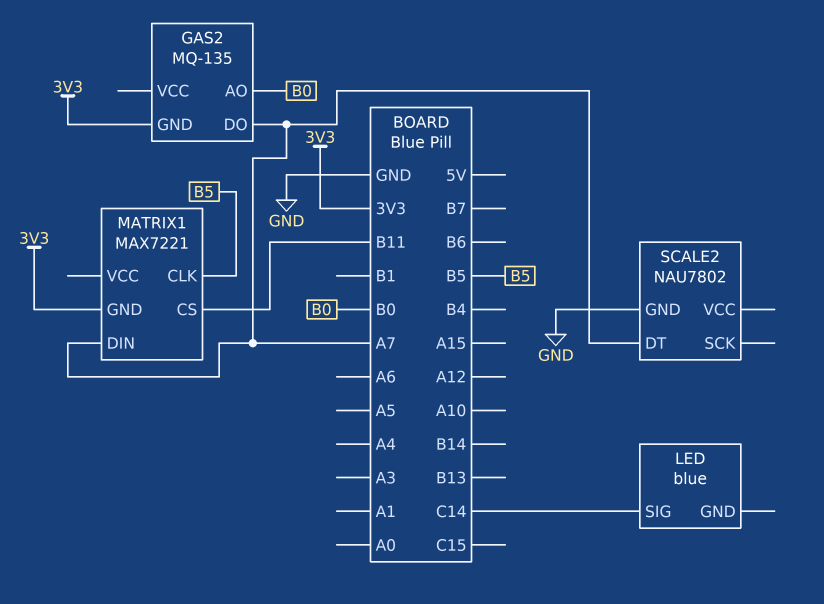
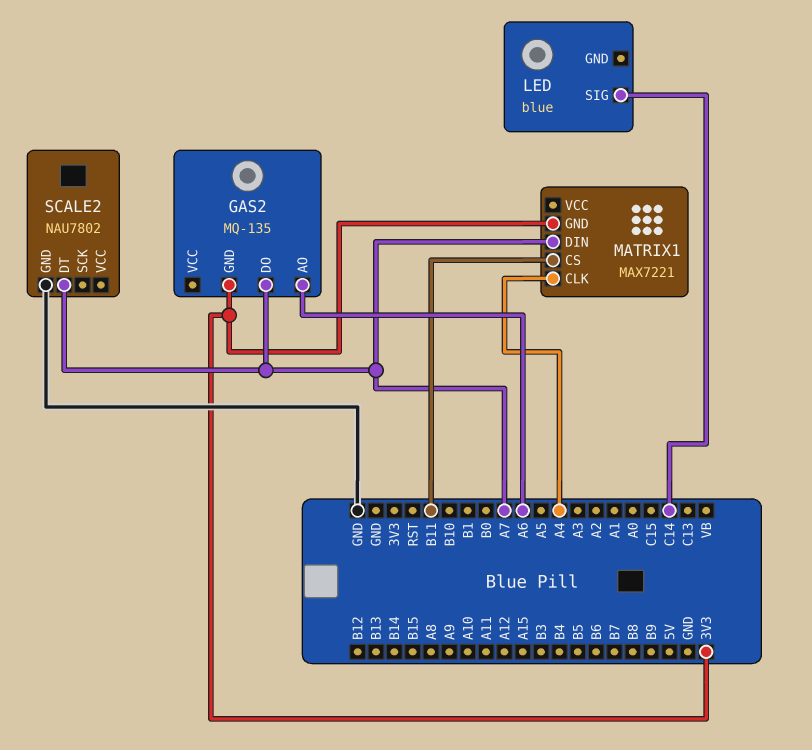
GAS2 pin AO: B0 -> A6
MATRIX1 pin CLK: B5 -> A4

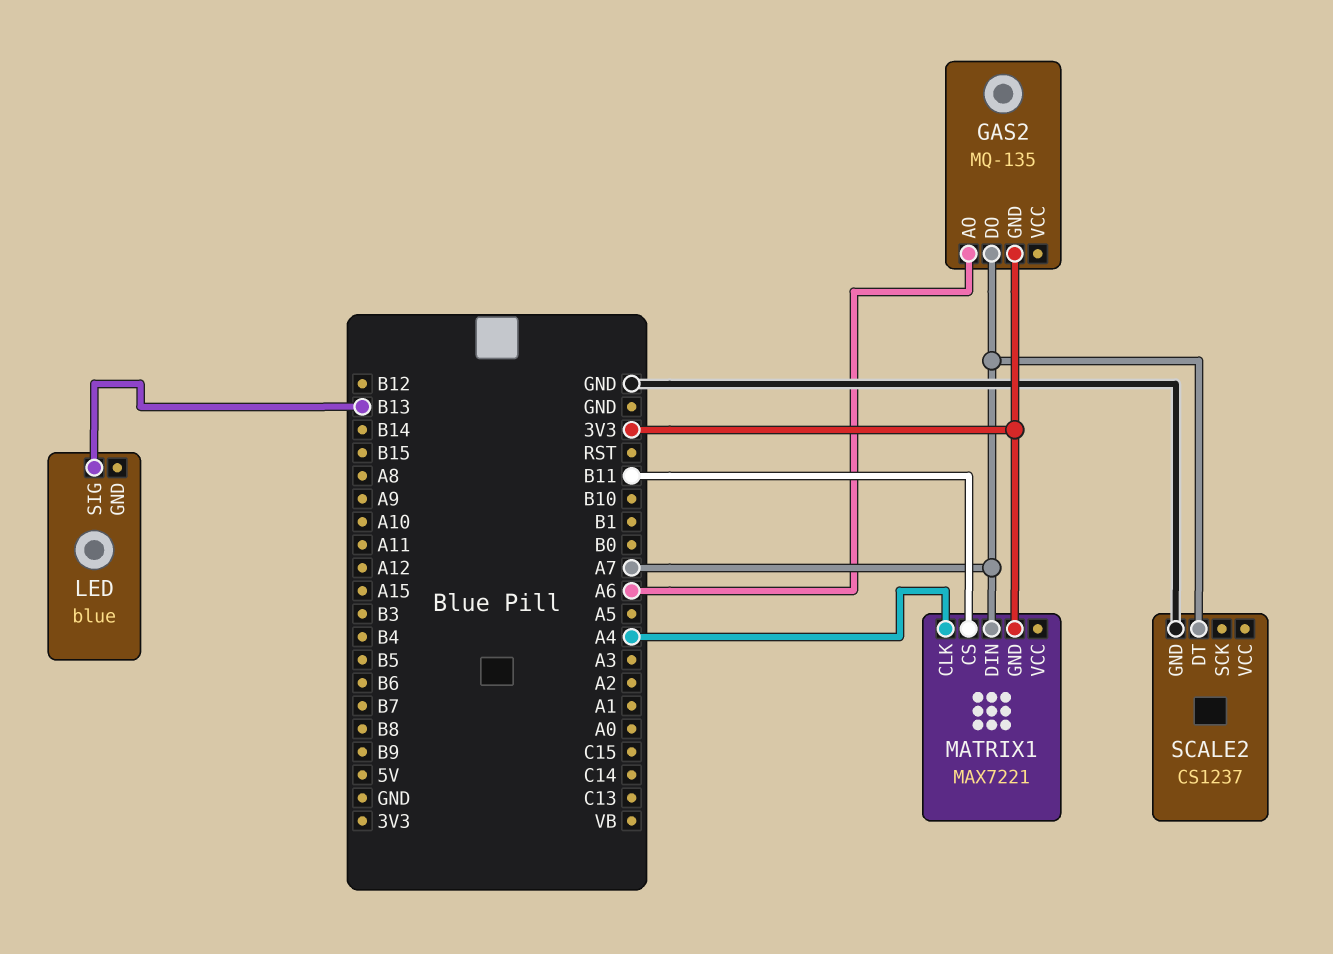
LED pin SIG: C14 -> B13
SCALE2: NAU7802 -> CS1237

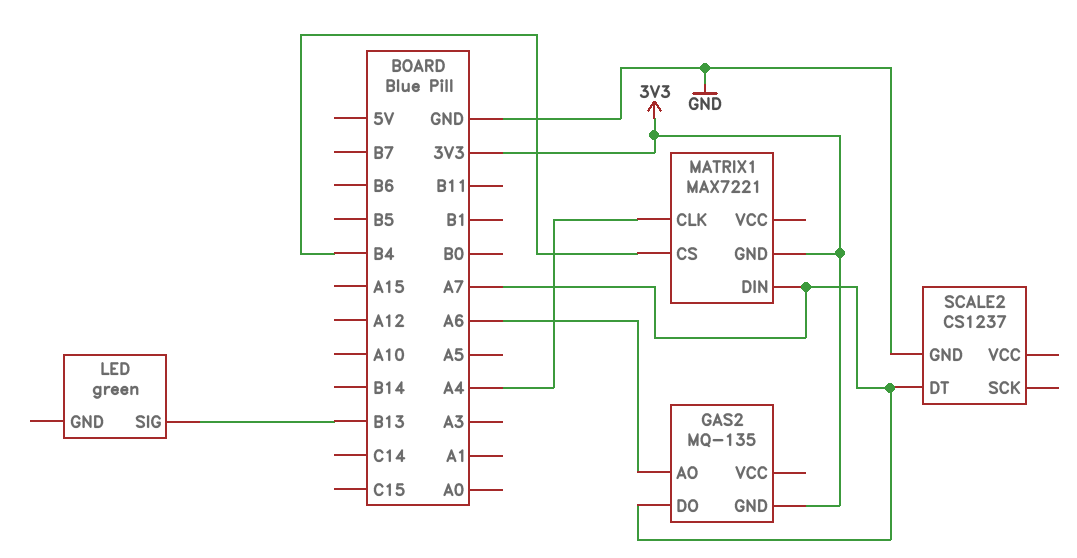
LED: blue -> green
MATRIX1 pin CS: B11 -> B4

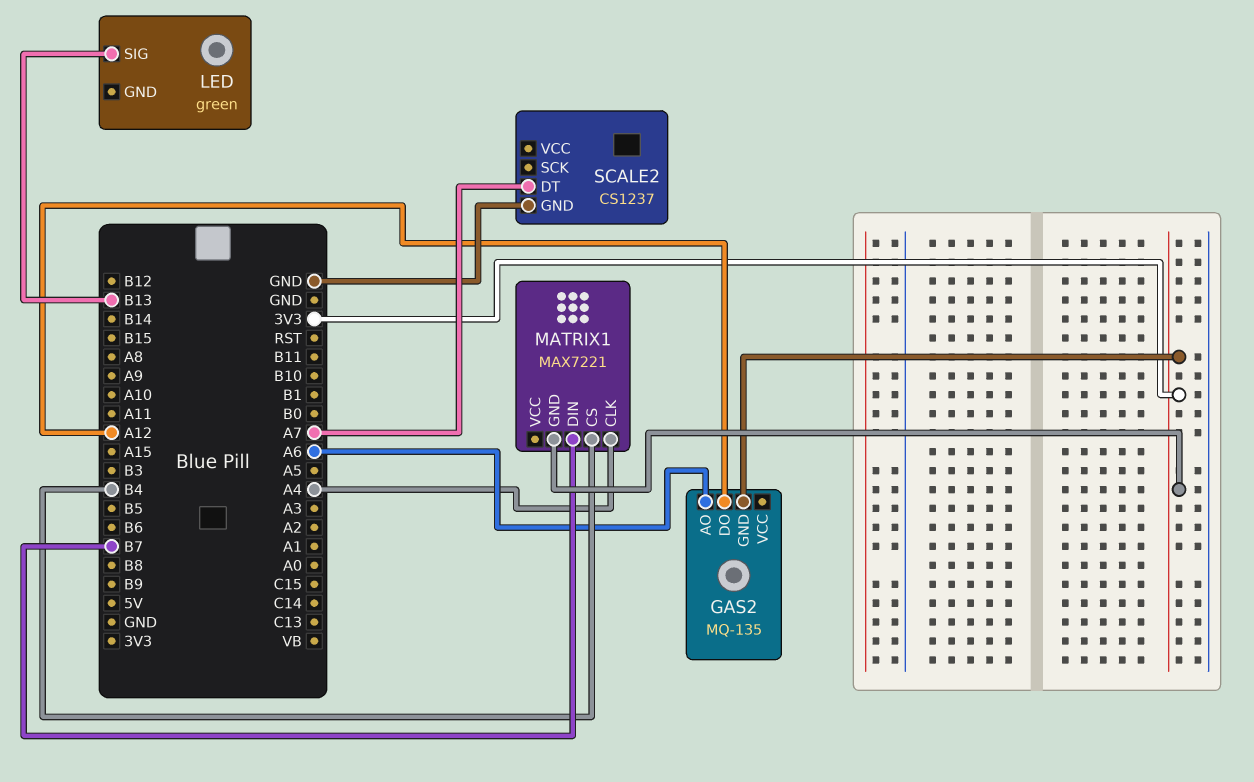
GAS2 pin DO: A7 -> A12
MATRIX1 pin DIN: A7 -> B7

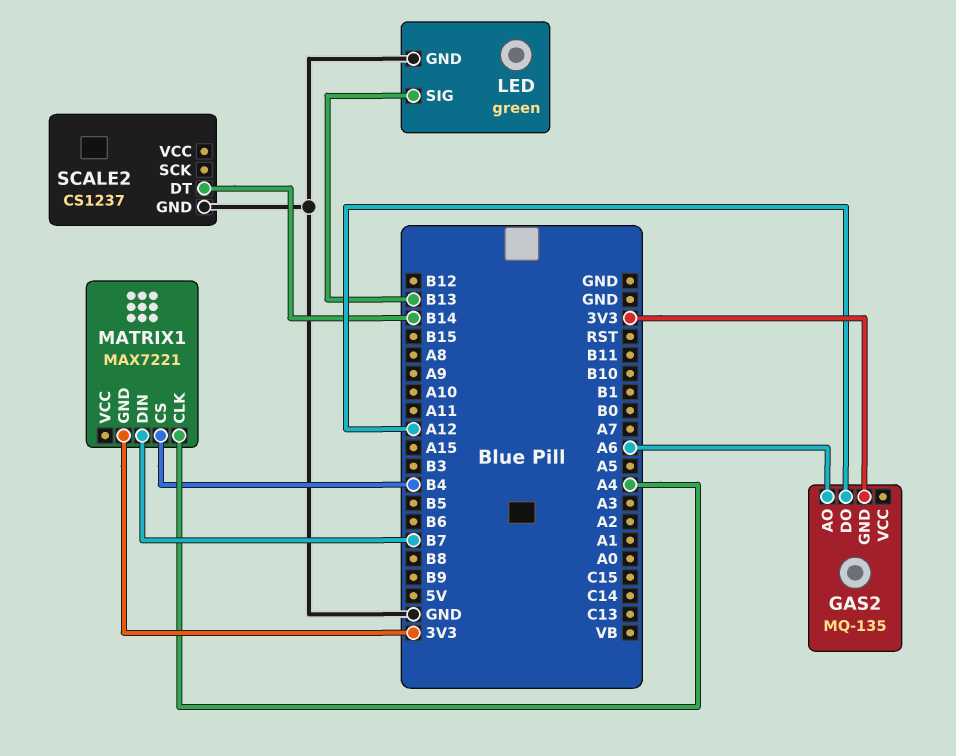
LED pin GND: none -> GND
SCALE2 pin DT: A7 -> B14

